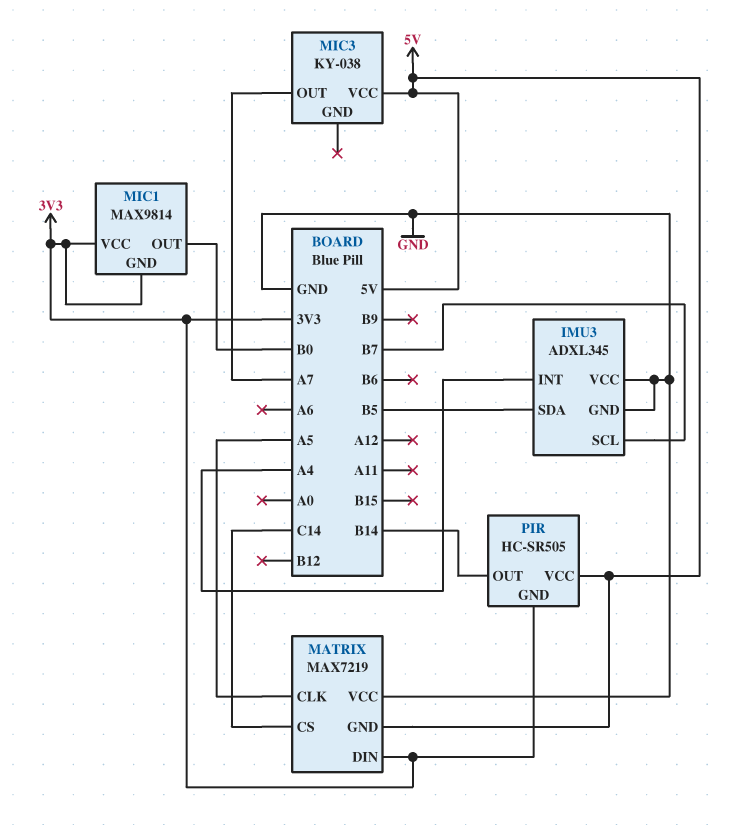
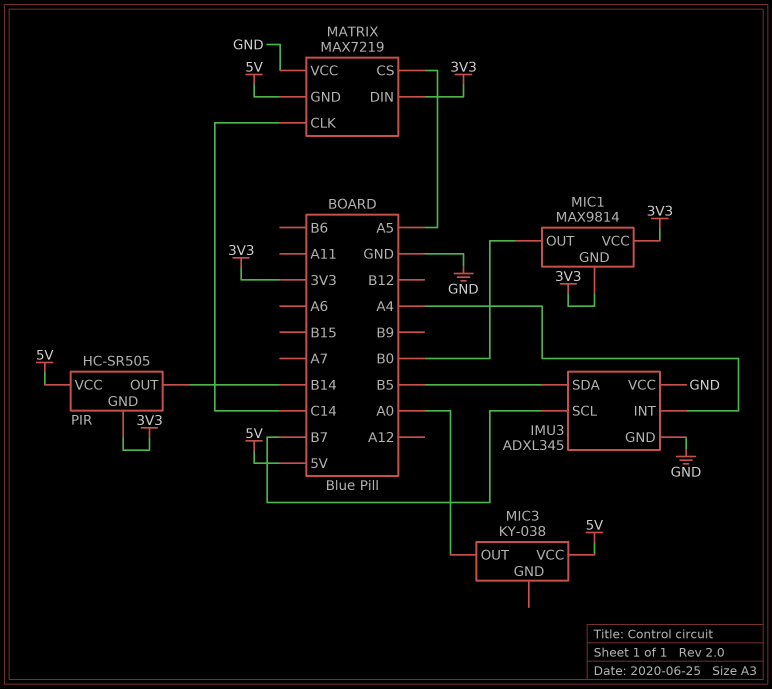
MATRIX pin CLK: A5 -> C14
MATRIX pin CS: C14 -> A5
MIC3 pin OUT: A7 -> A0

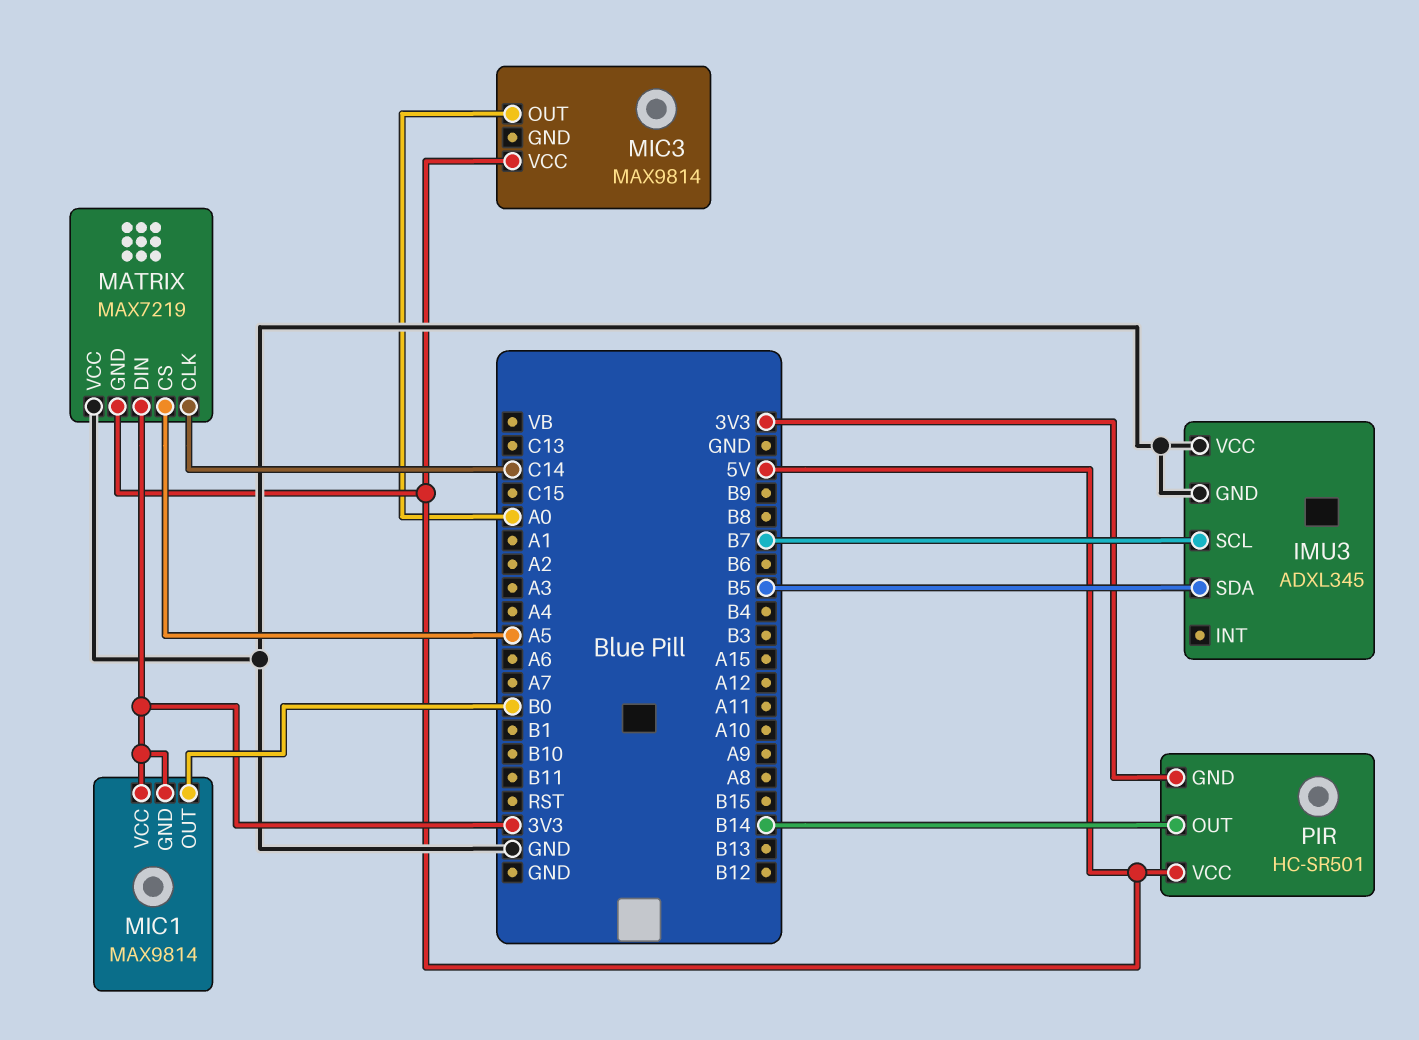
IMU3 pin INT: A4 -> none
MIC3: KY-038 -> MAX9814
PIR: HC-SR505 -> HC-SR501

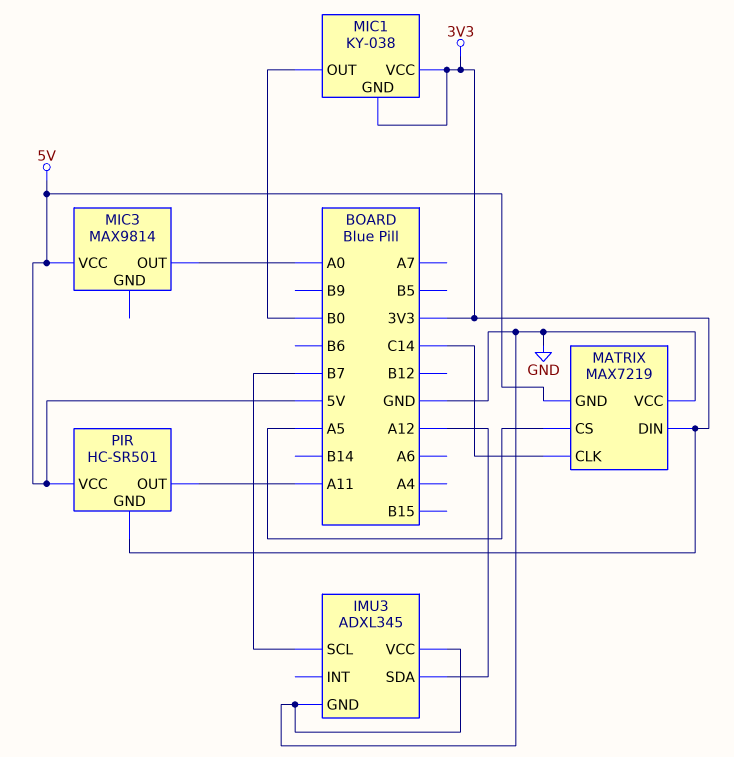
IMU3 pin SDA: B5 -> A12
MIC1: MAX9814 -> KY-038
PIR pin OUT: B14 -> A11

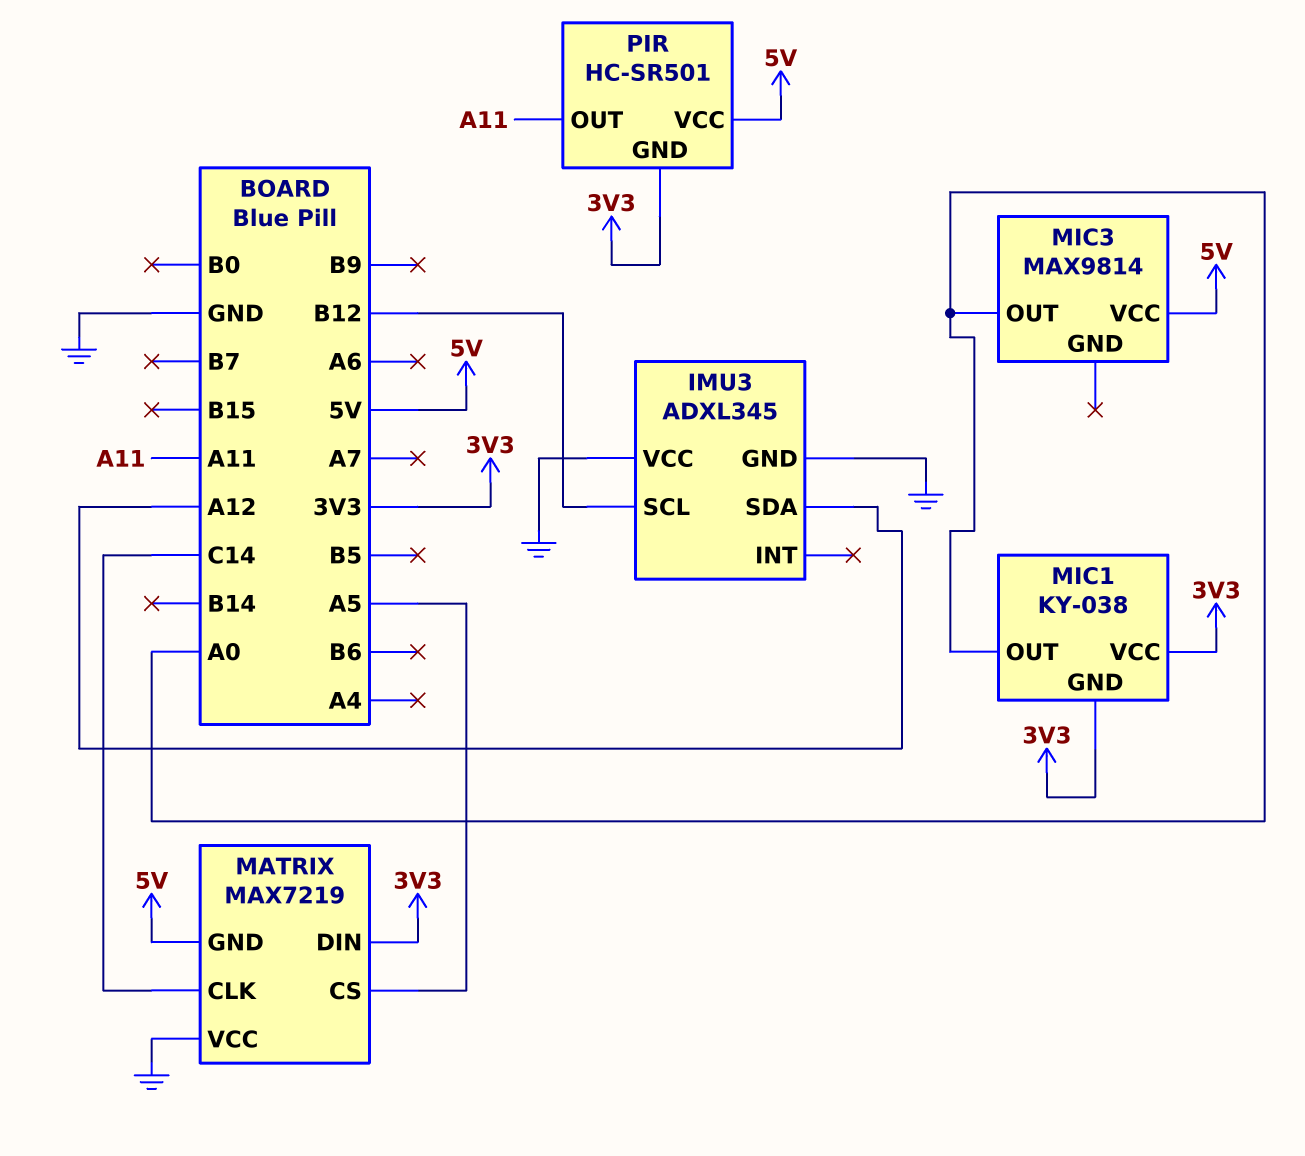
IMU3 pin SCL: B7 -> B12
MIC1 pin OUT: B0 -> A0

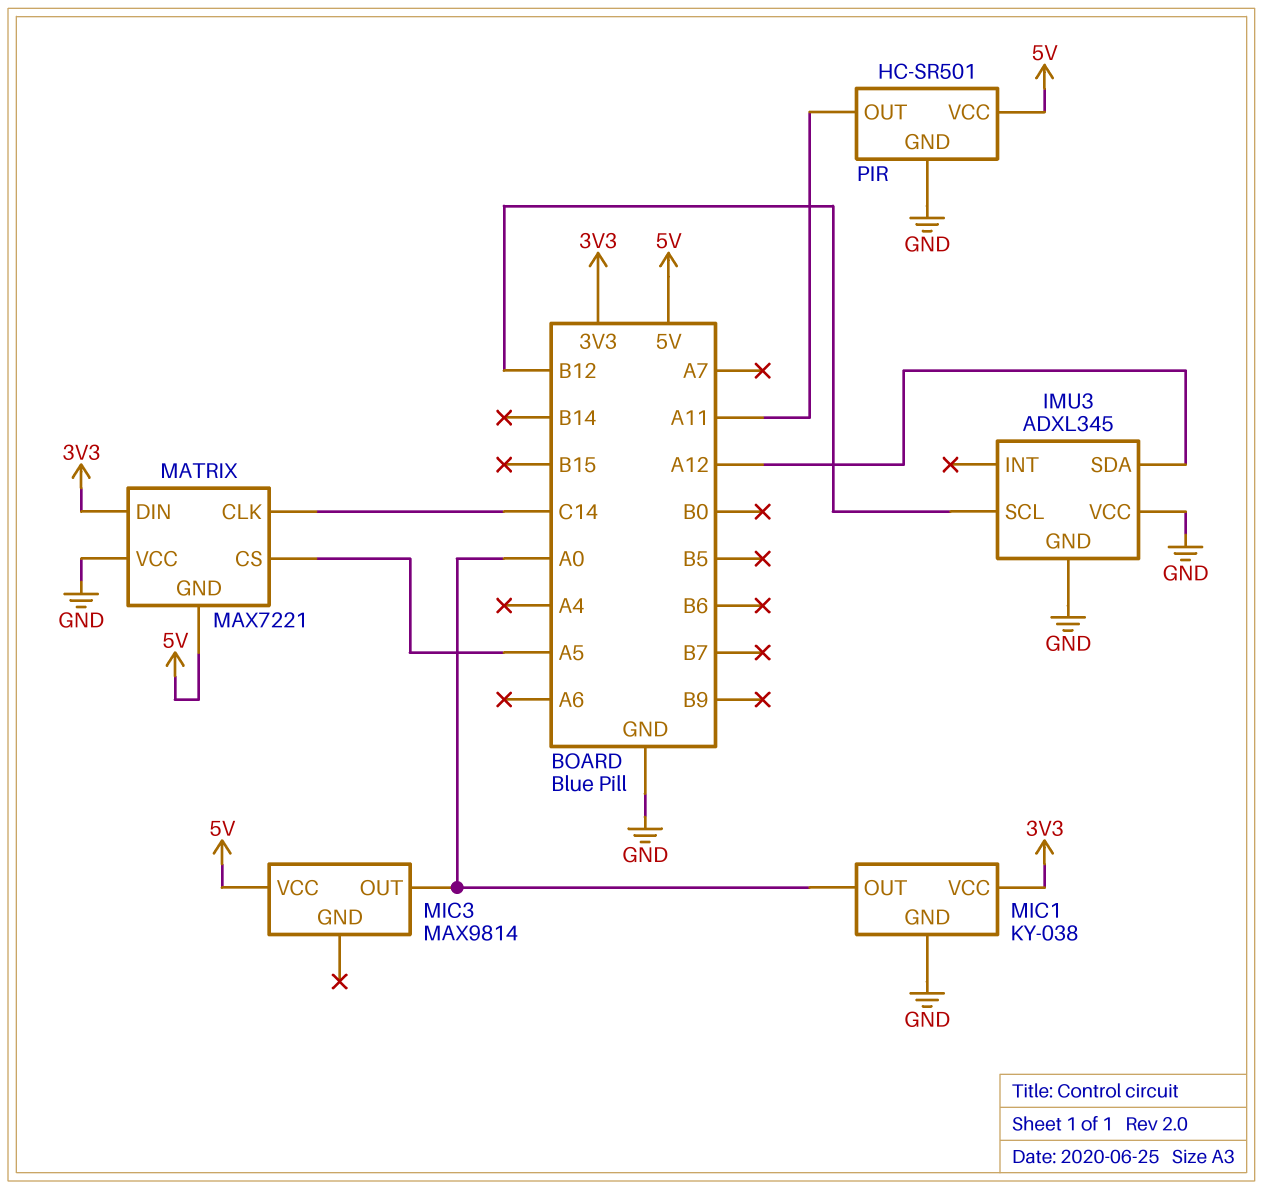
MATRIX: MAX7219 -> MAX7221
MIC1 pin GND: 3V3 -> GND
PIR pin GND: 3V3 -> GND

